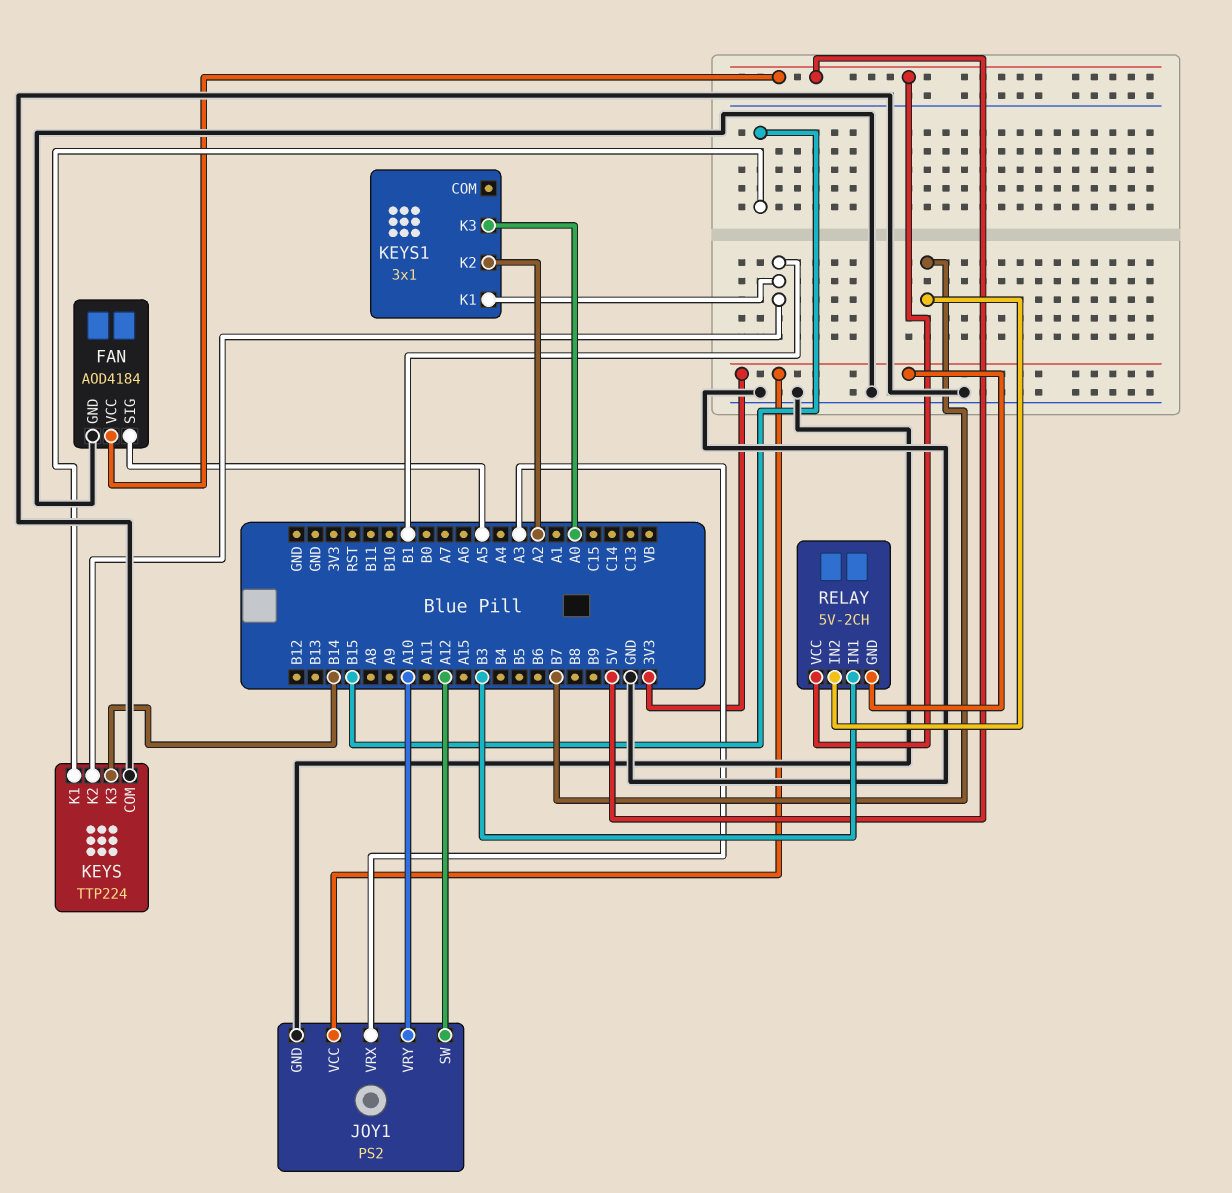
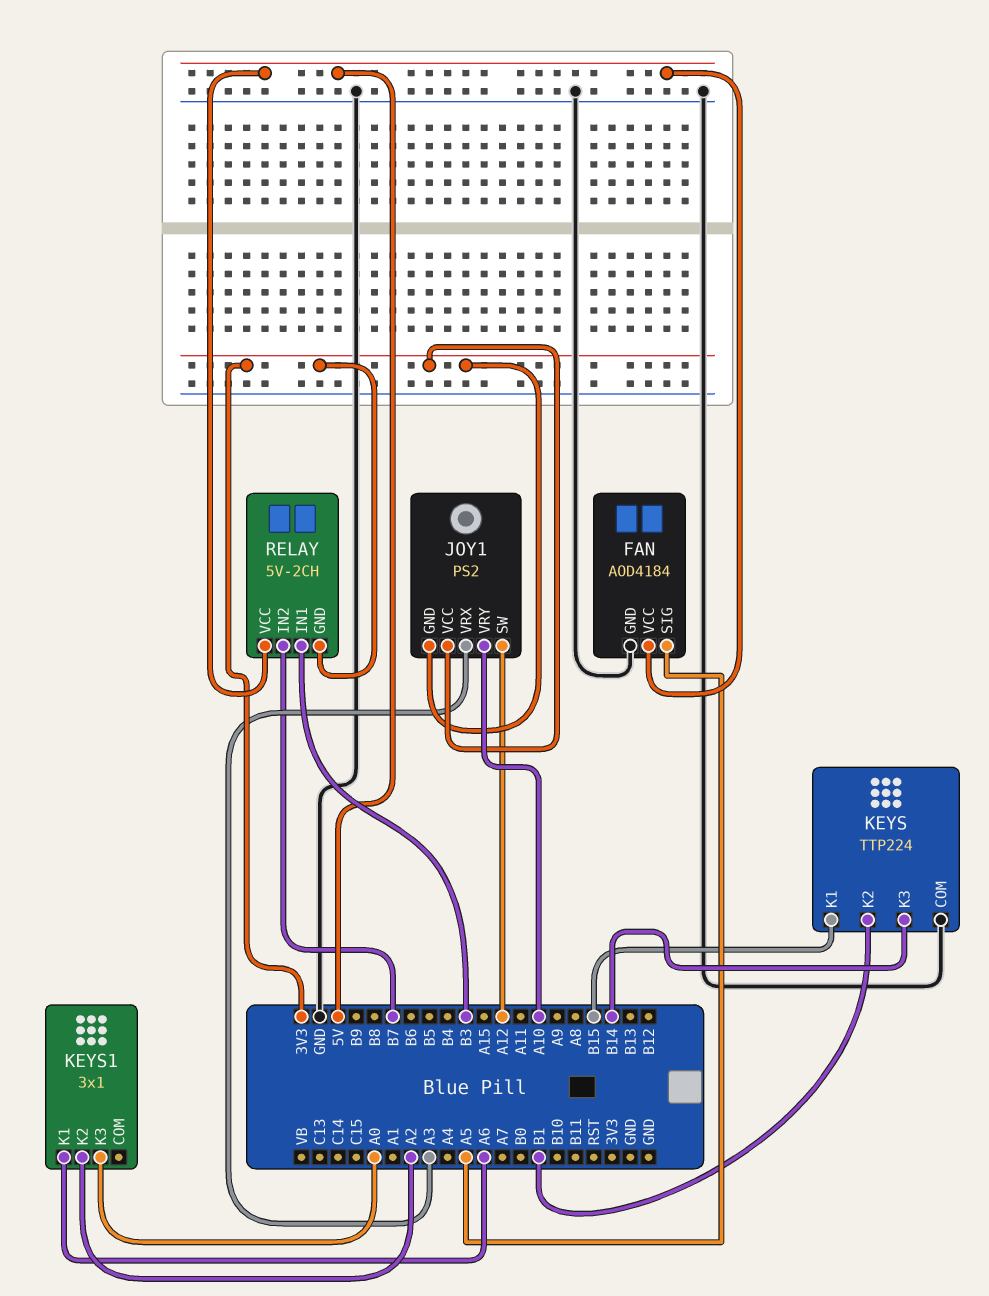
JOY1 pin GND: GND -> 3V3
KEYS1 pin K1: B1 -> A6

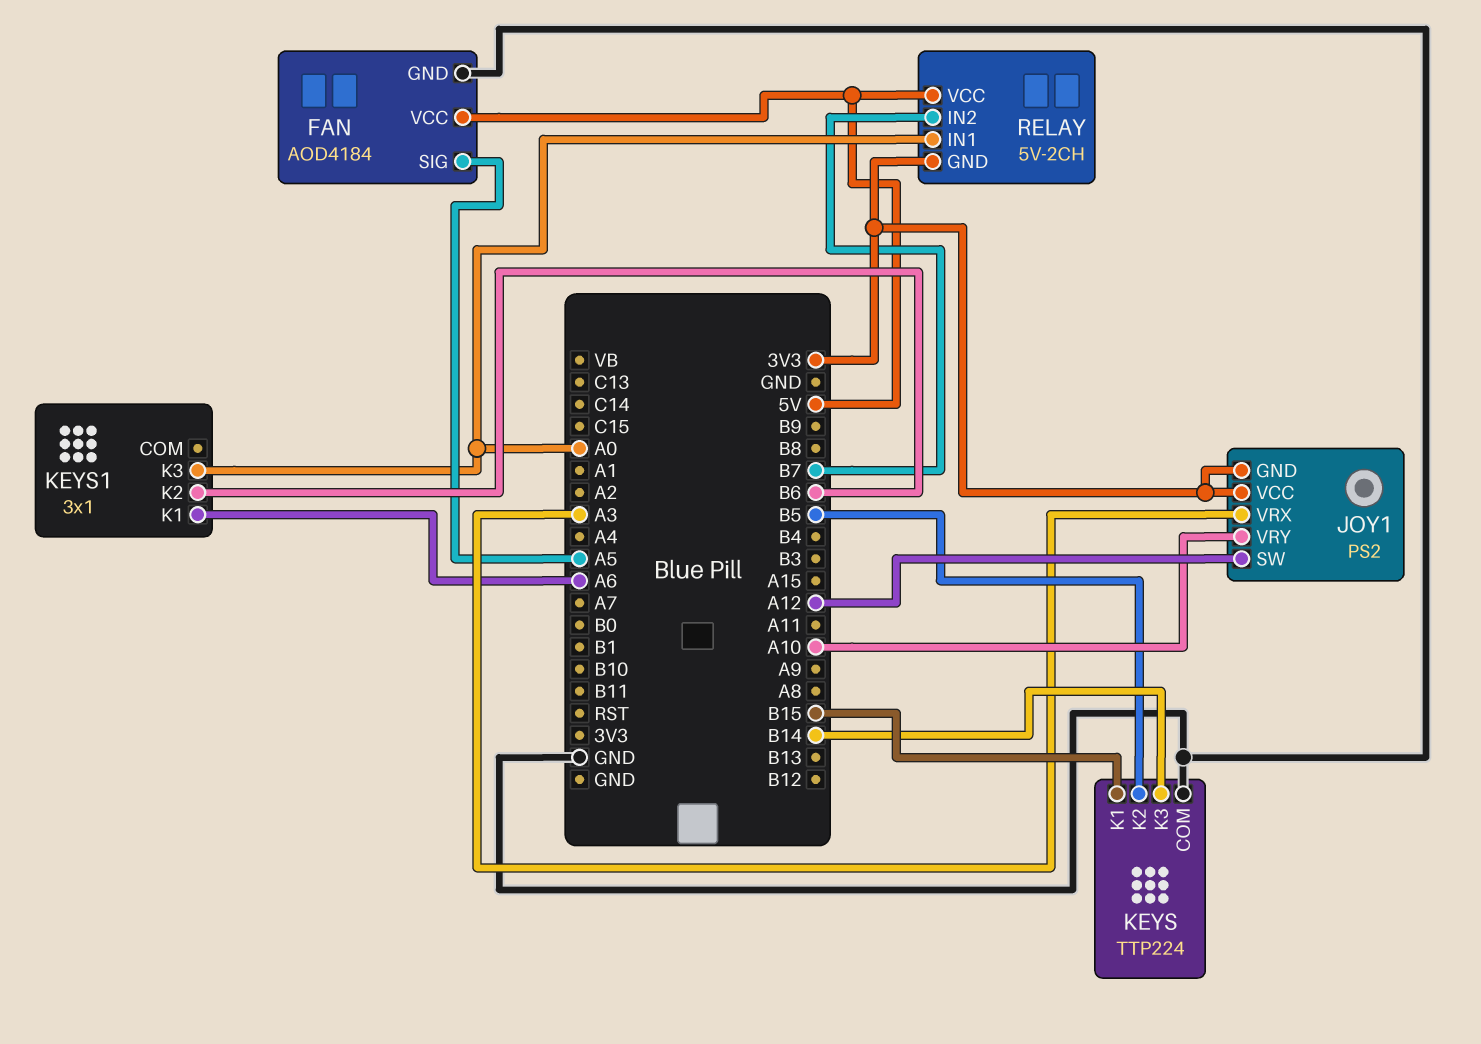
KEYS pin K2: B1 -> B5
KEYS1 pin K2: A2 -> B6
RELAY pin IN1: B3 -> A0

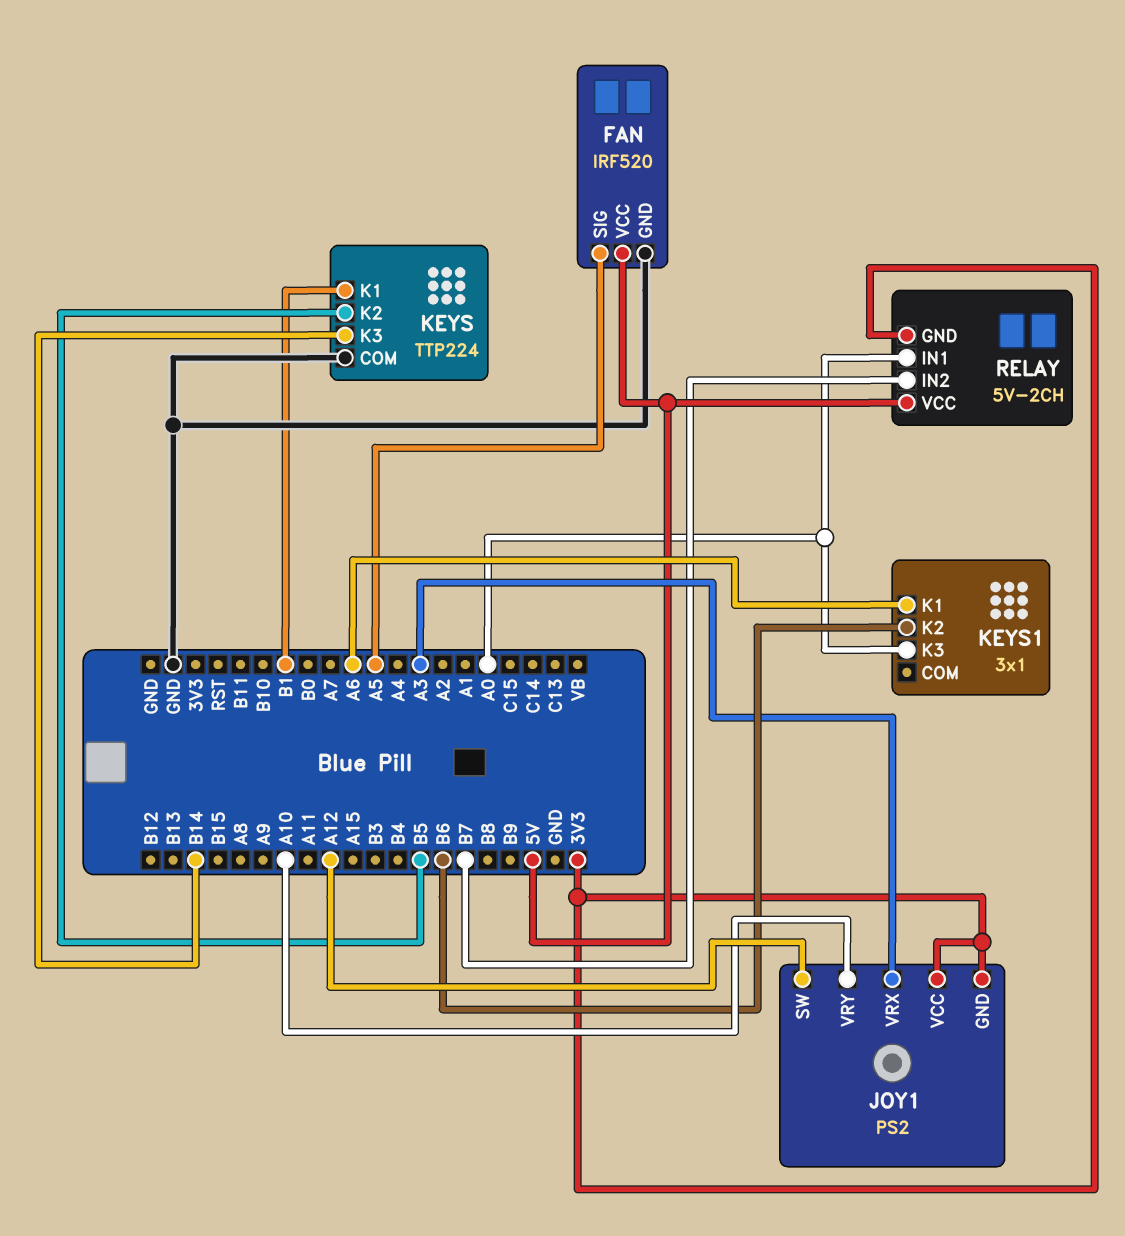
FAN: AOD4184 -> IRF520
KEYS pin K1: B15 -> B1

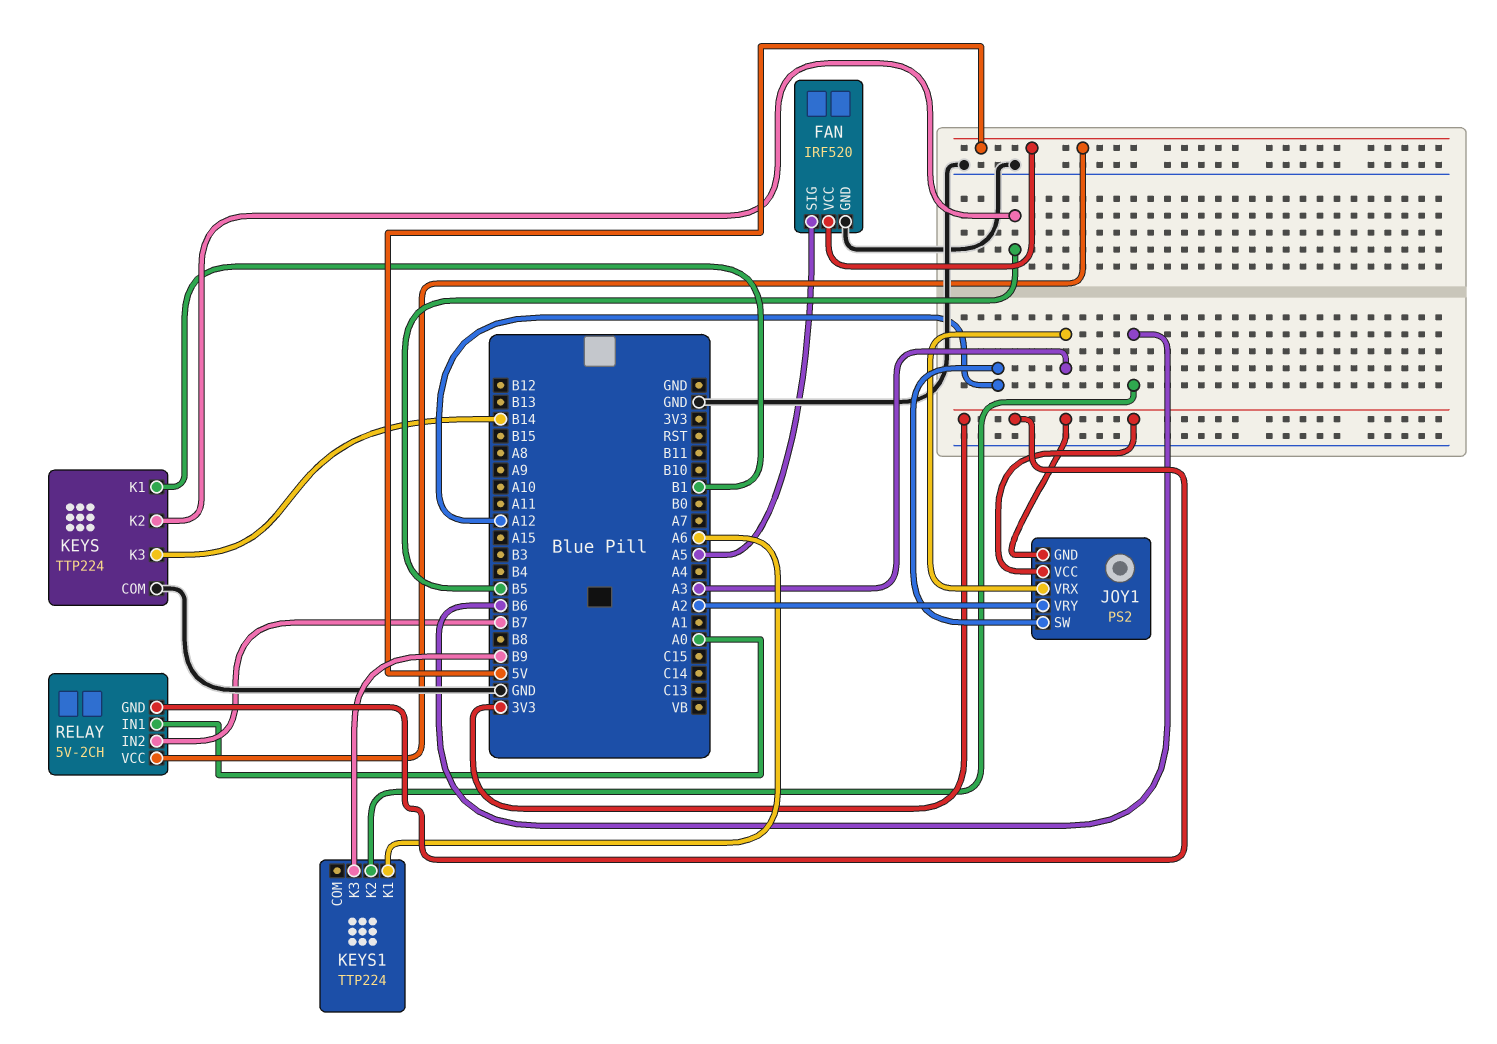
JOY1 pin VRY: A10 -> A2
KEYS1: 3x1 -> TTP224
KEYS1 pin K3: A0 -> B9

